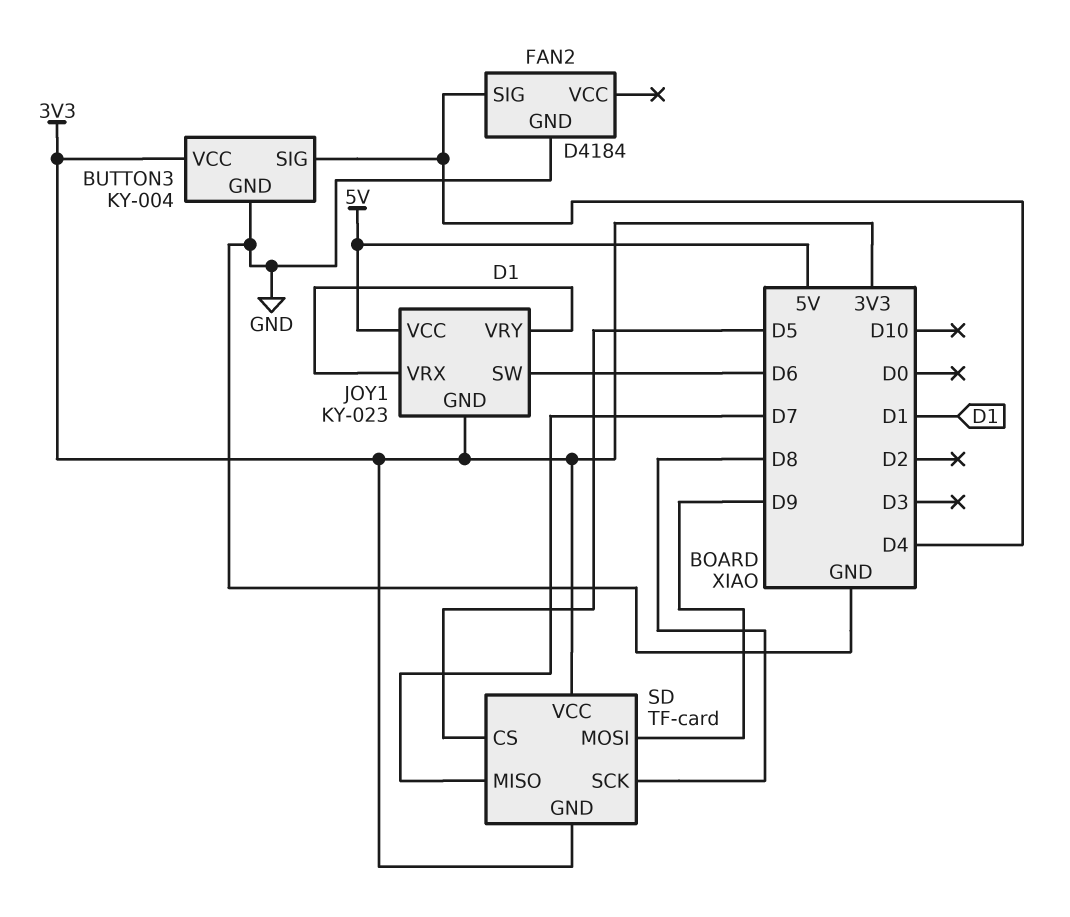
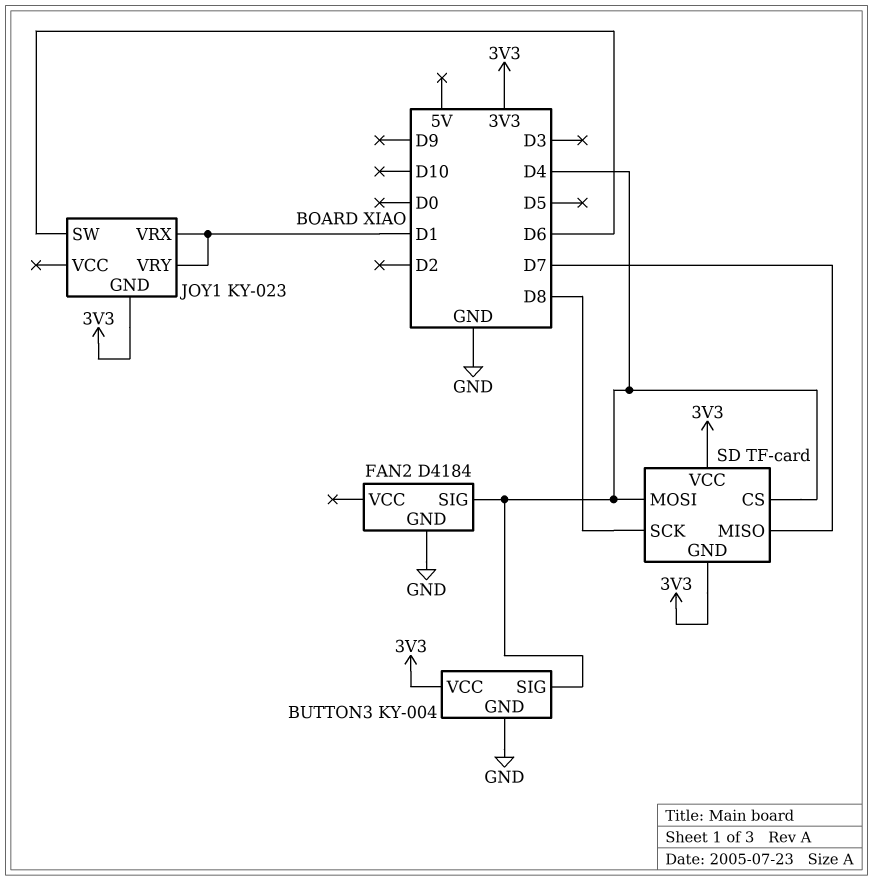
JOY1 pin VCC: 5V -> none
SD pin CS: D5 -> D4
SD pin MOSI: D9 -> D4

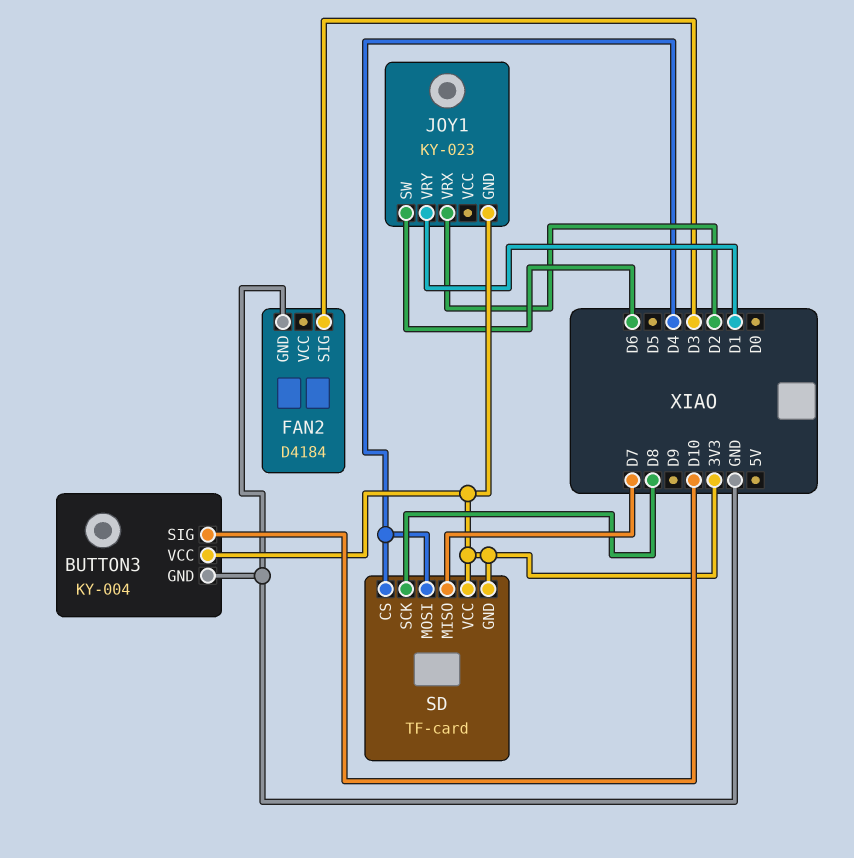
BUTTON3 pin SIG: D4 -> D10
FAN2 pin SIG: D4 -> D3
JOY1 pin VRX: D1 -> D2

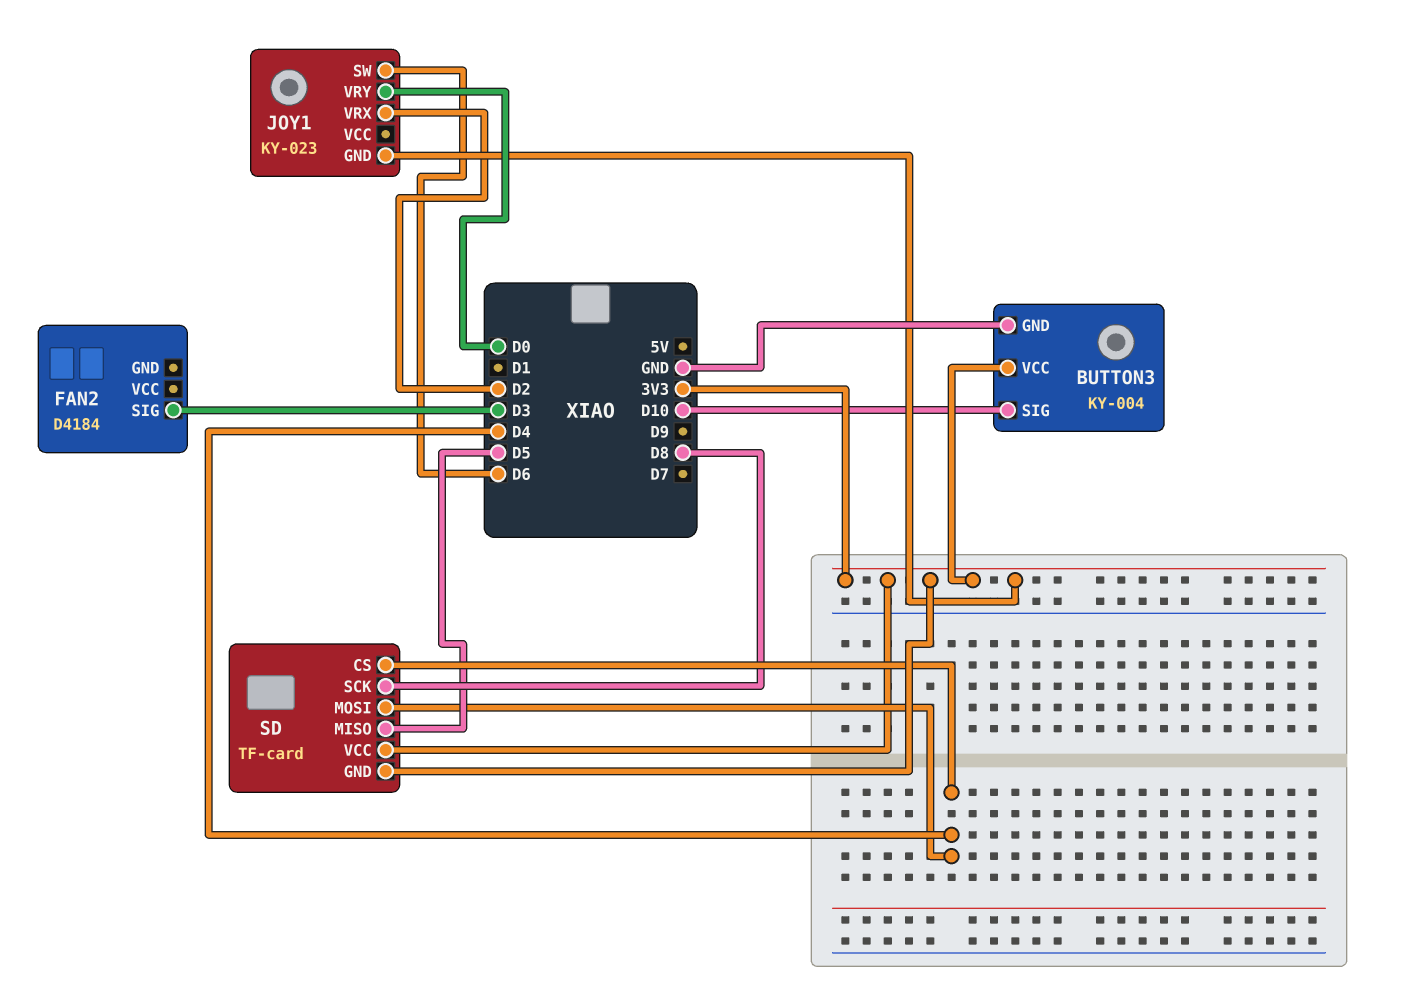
FAN2 pin GND: GND -> none
JOY1 pin VRY: D1 -> D0
SD pin MISO: D7 -> D5

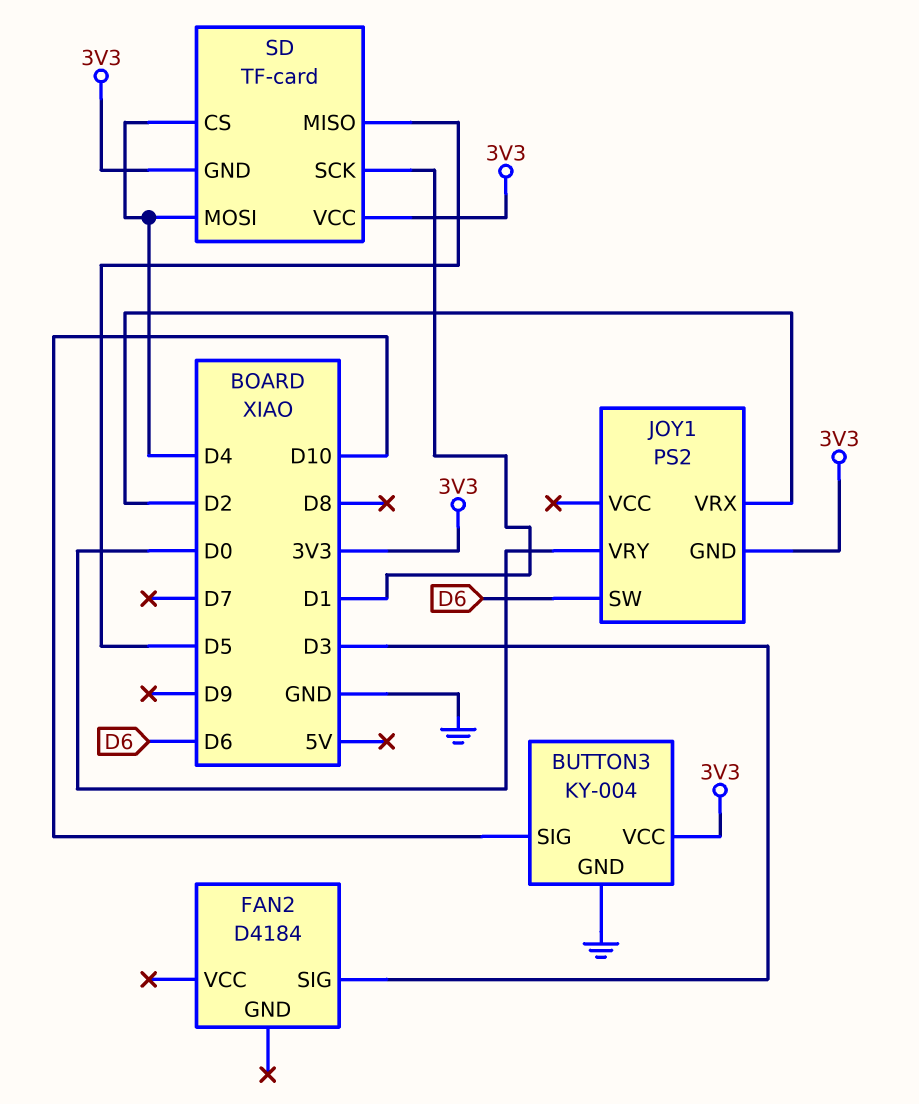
JOY1: KY-023 -> PS2
SD pin SCK: D8 -> D1

